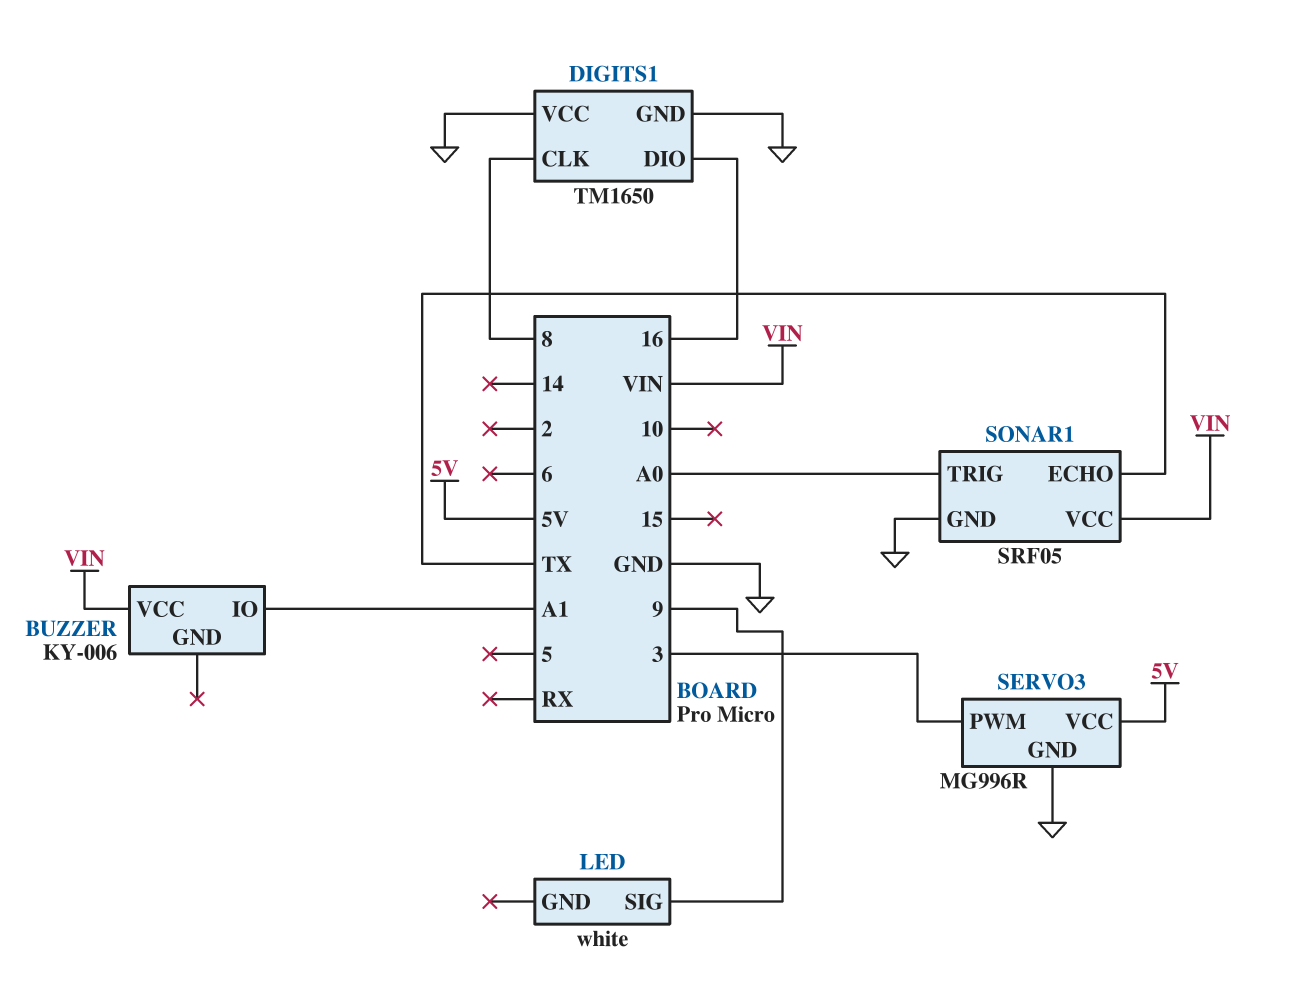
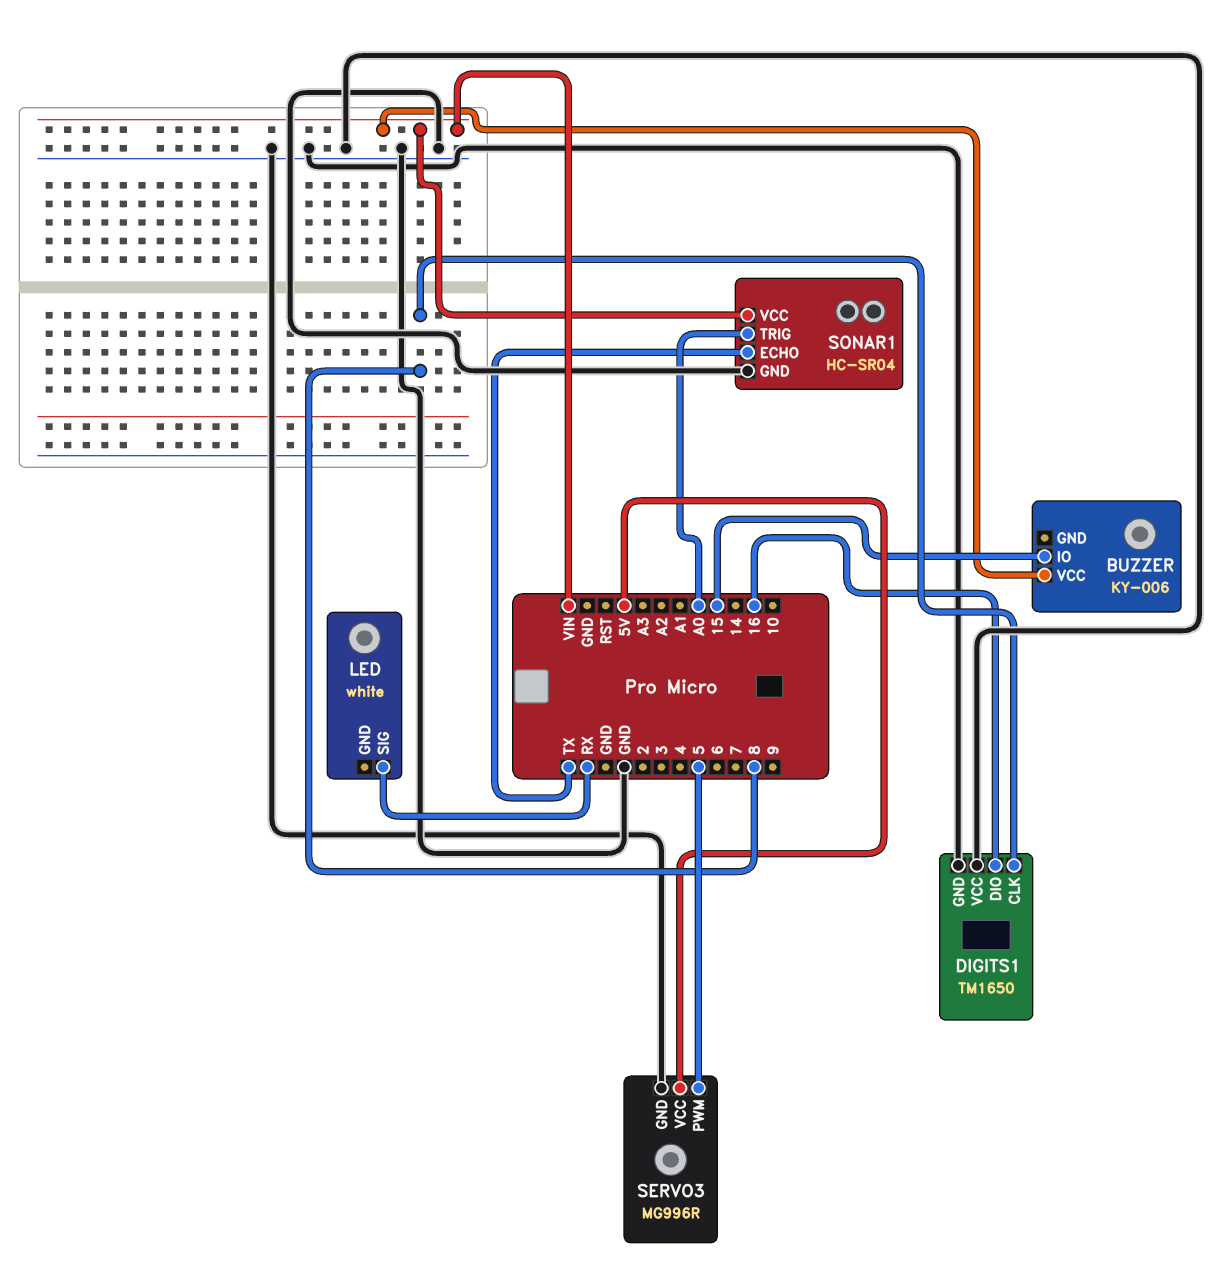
BUZZER pin IO: A1 -> 15
LED pin SIG: 9 -> RX
SERVO3 pin PWM: 3 -> 5
SONAR1: SRF05 -> HC-SR04

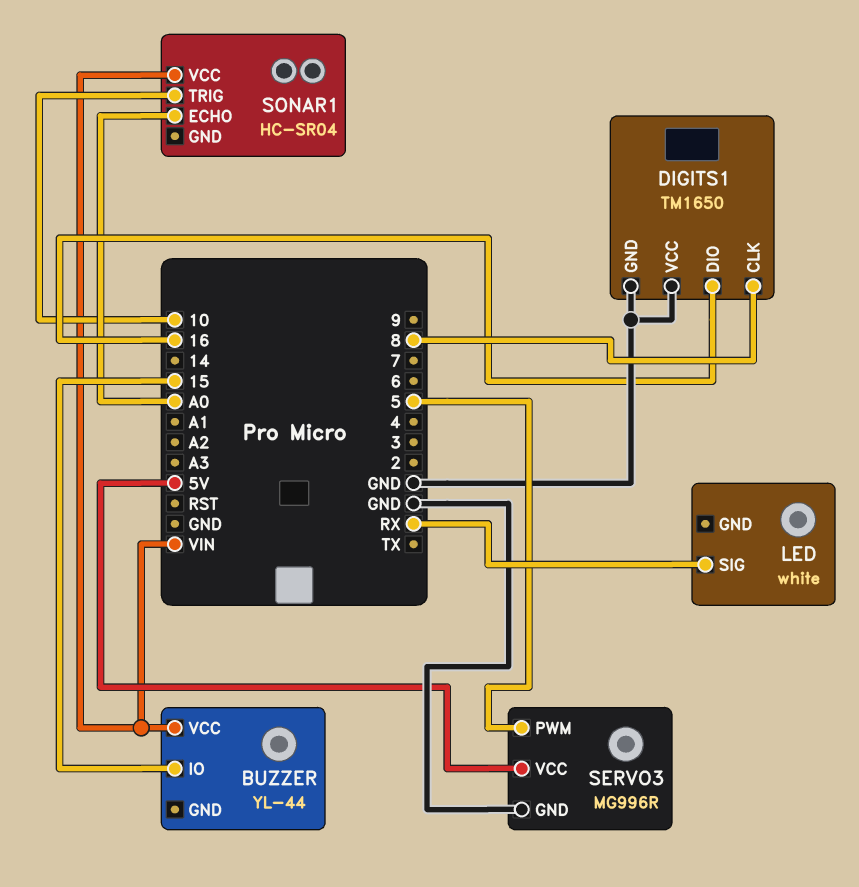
BUZZER: KY-006 -> YL-44
SONAR1 pin ECHO: TX -> A0
SONAR1 pin GND: GND -> none
SONAR1 pin TRIG: A0 -> 10

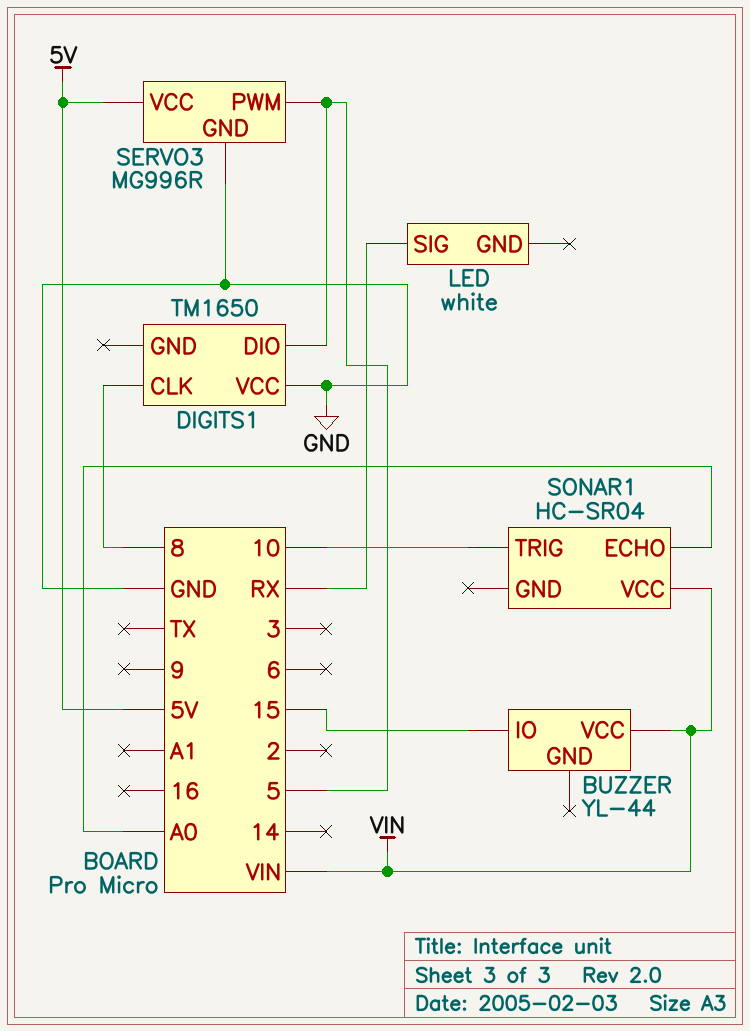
DIGITS1 pin DIO: 16 -> 5
DIGITS1 pin GND: GND -> none

